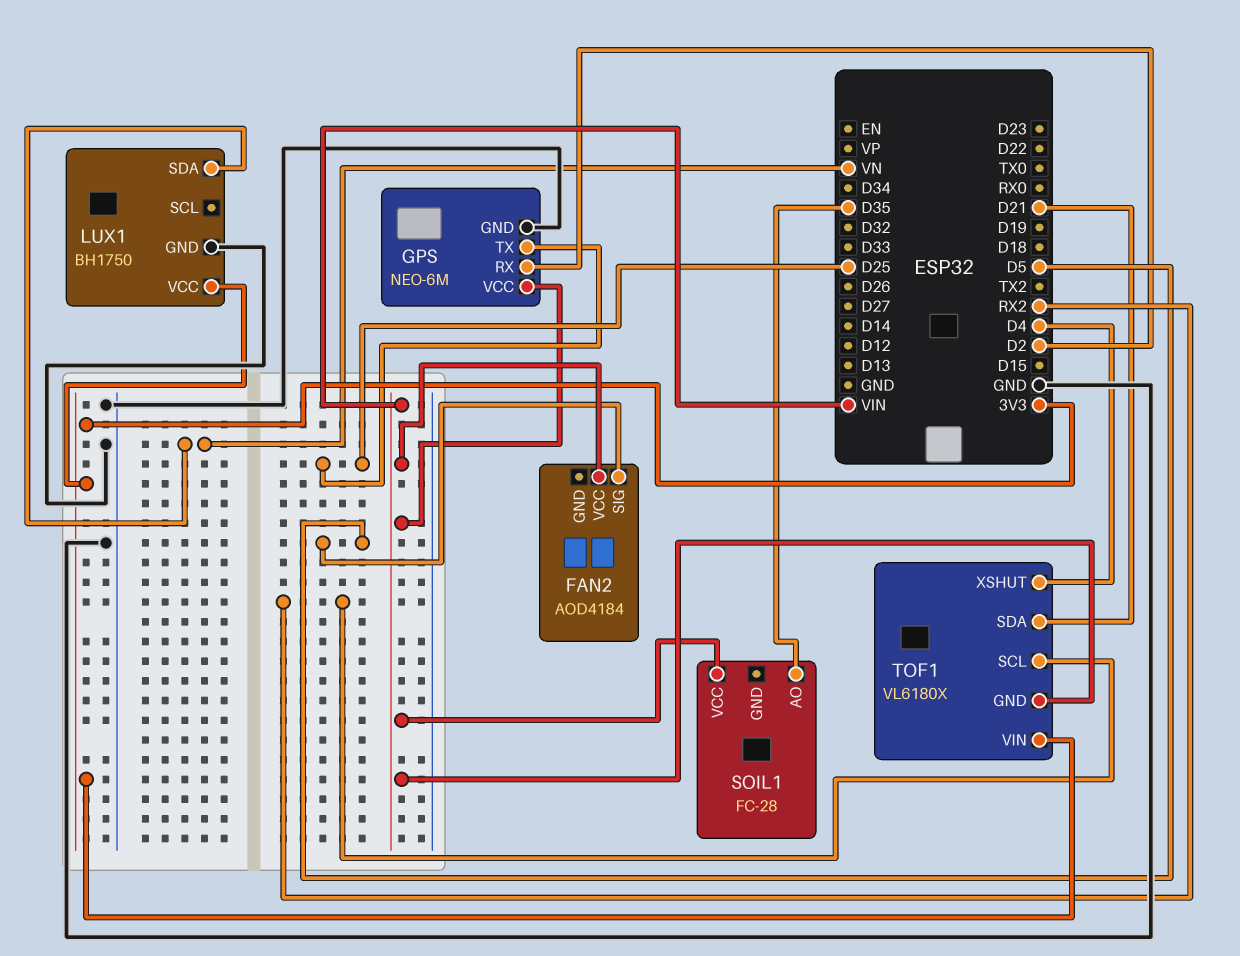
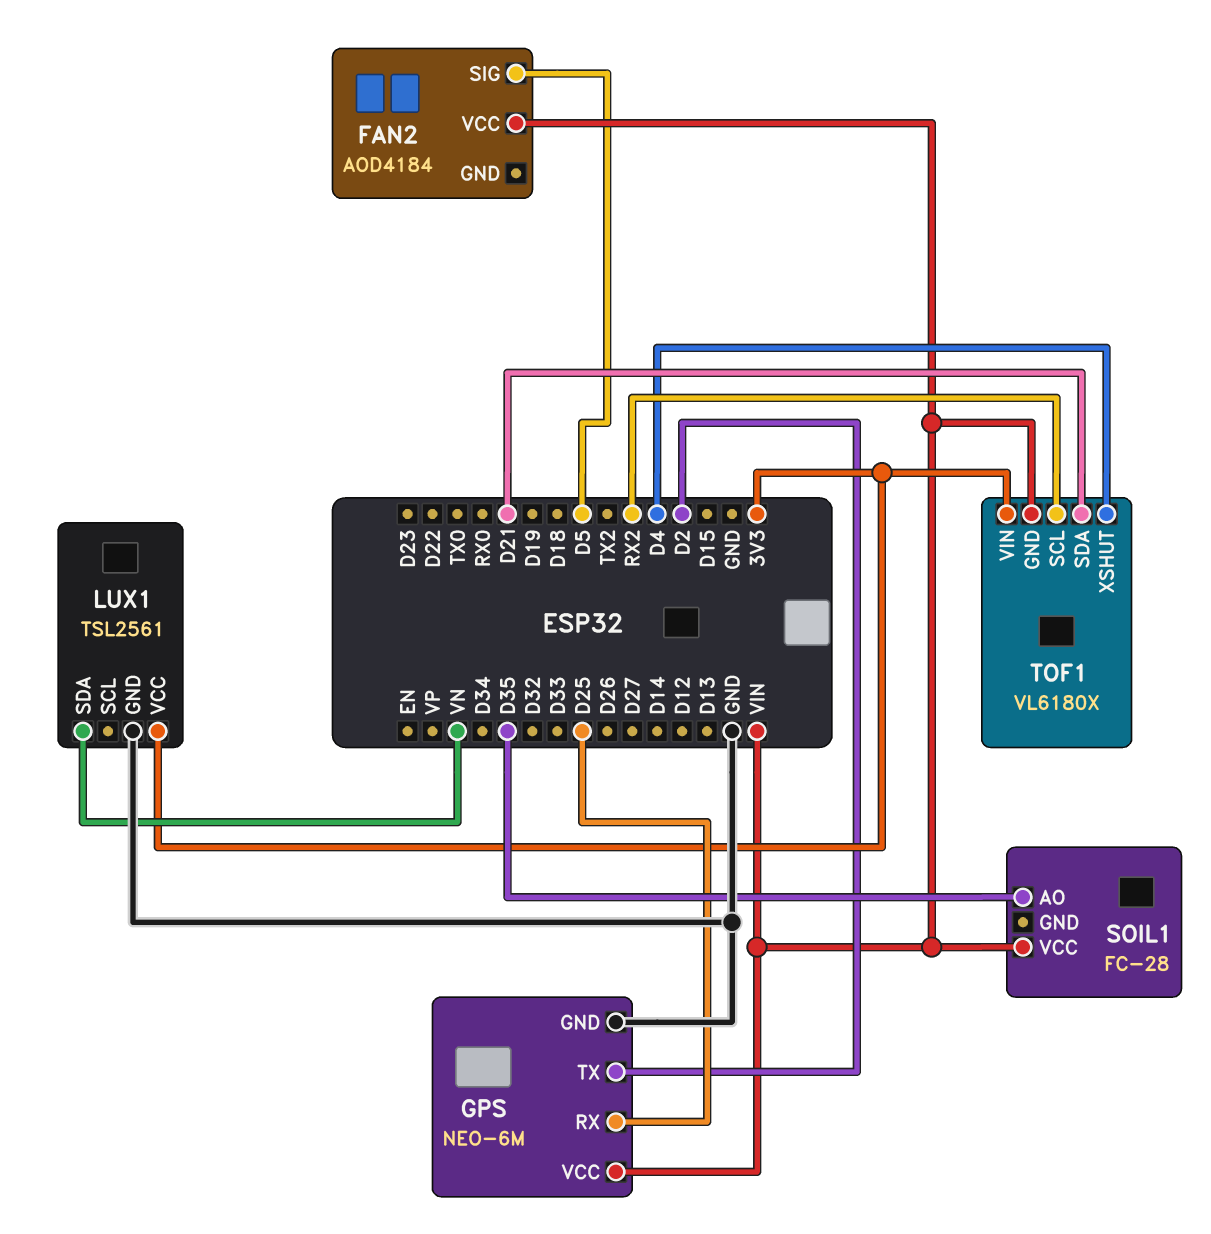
GPS pin RX: D2 -> D25
GPS pin TX: D25 -> D2
LUX1: BH1750 -> TSL2561

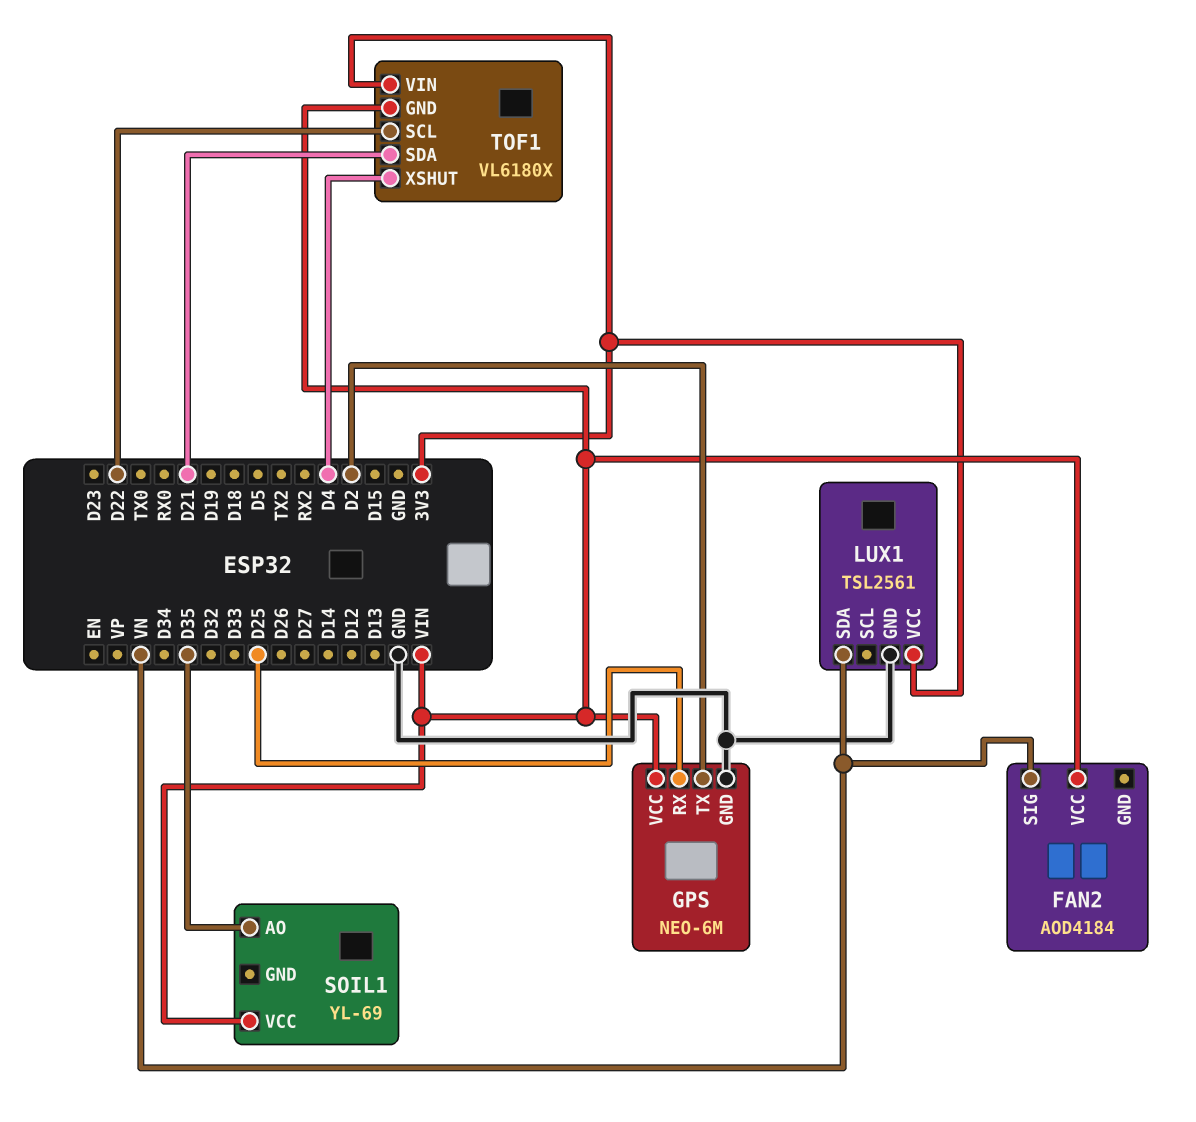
FAN2 pin SIG: D5 -> VN
SOIL1: FC-28 -> YL-69
TOF1 pin SCL: RX2 -> D22

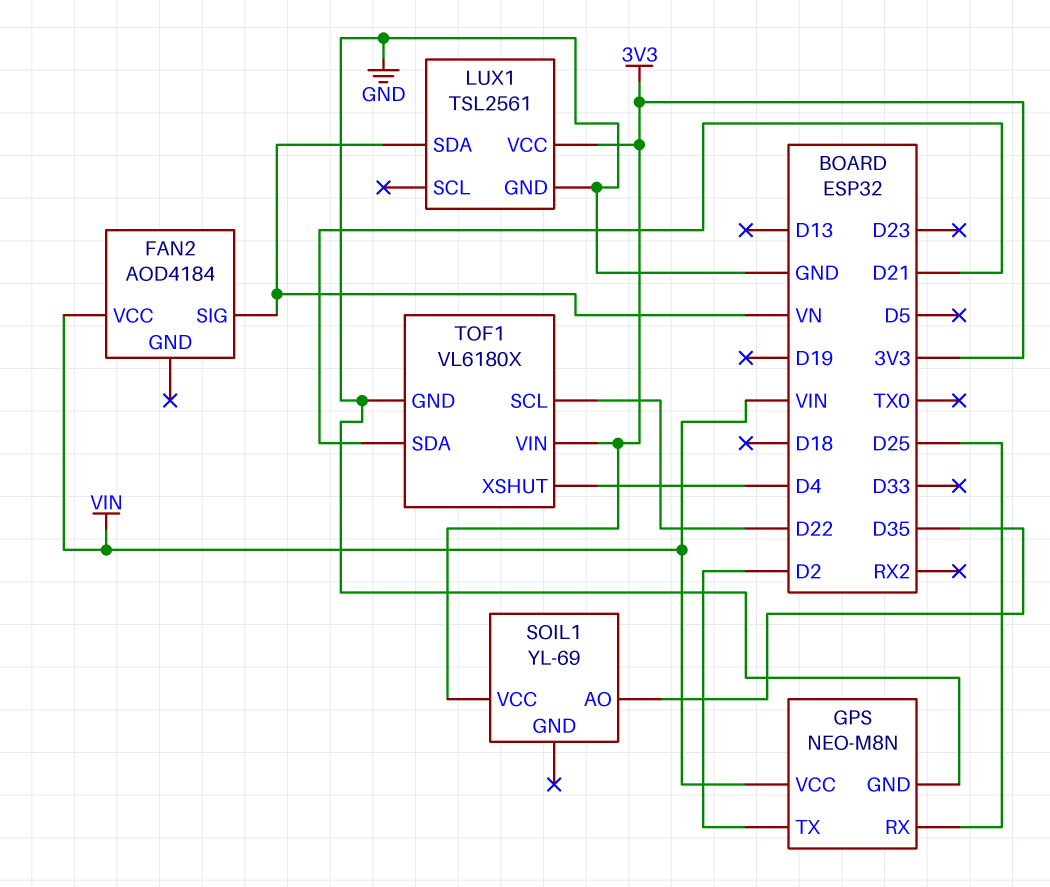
GPS: NEO-6M -> NEO-M8N
SOIL1 pin VCC: VIN -> 3V3
TOF1 pin GND: VIN -> GND

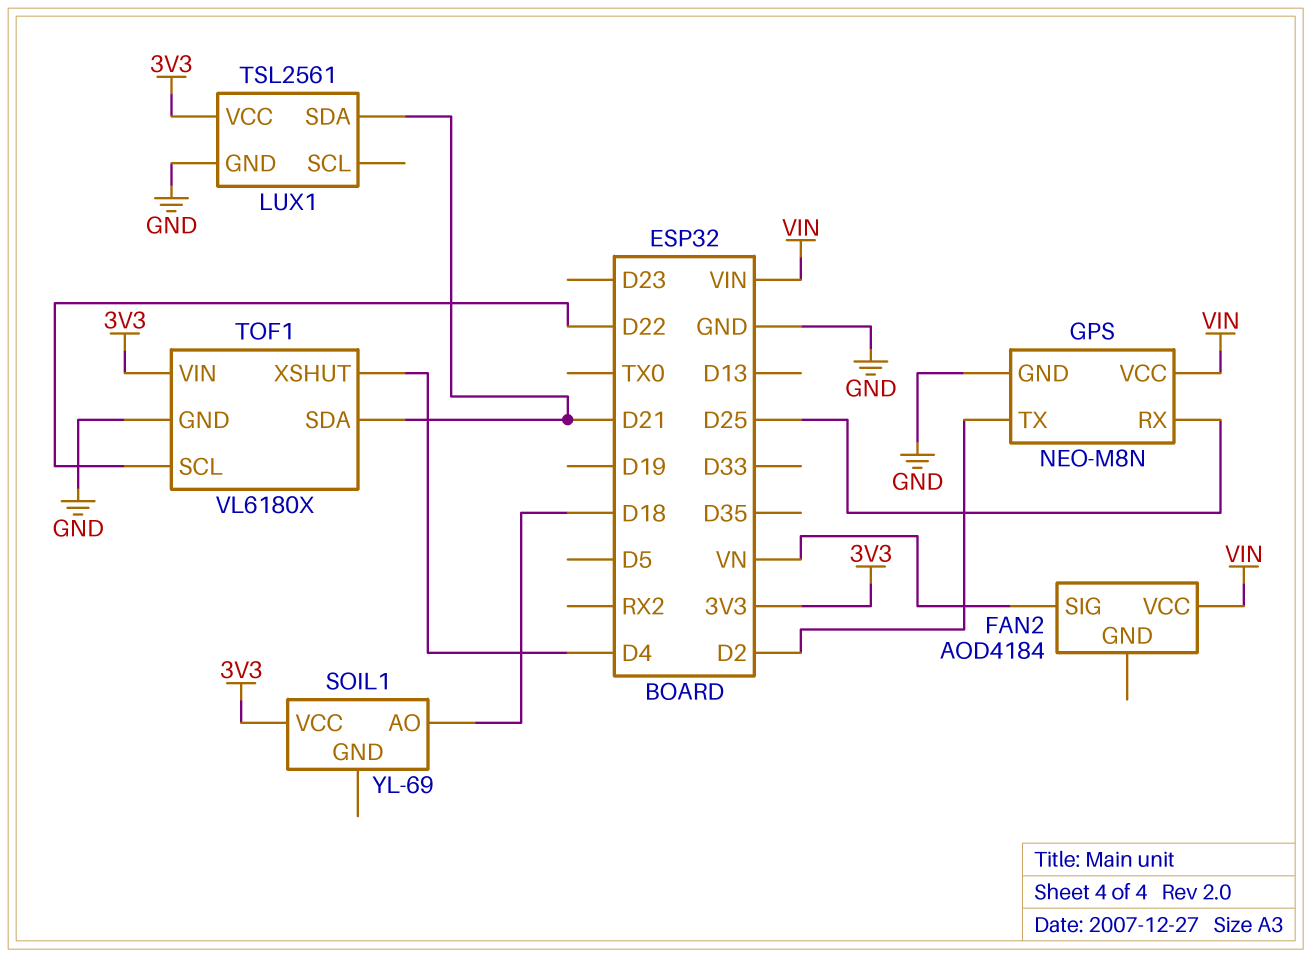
LUX1 pin SDA: VN -> D21
SOIL1 pin AO: D35 -> D18

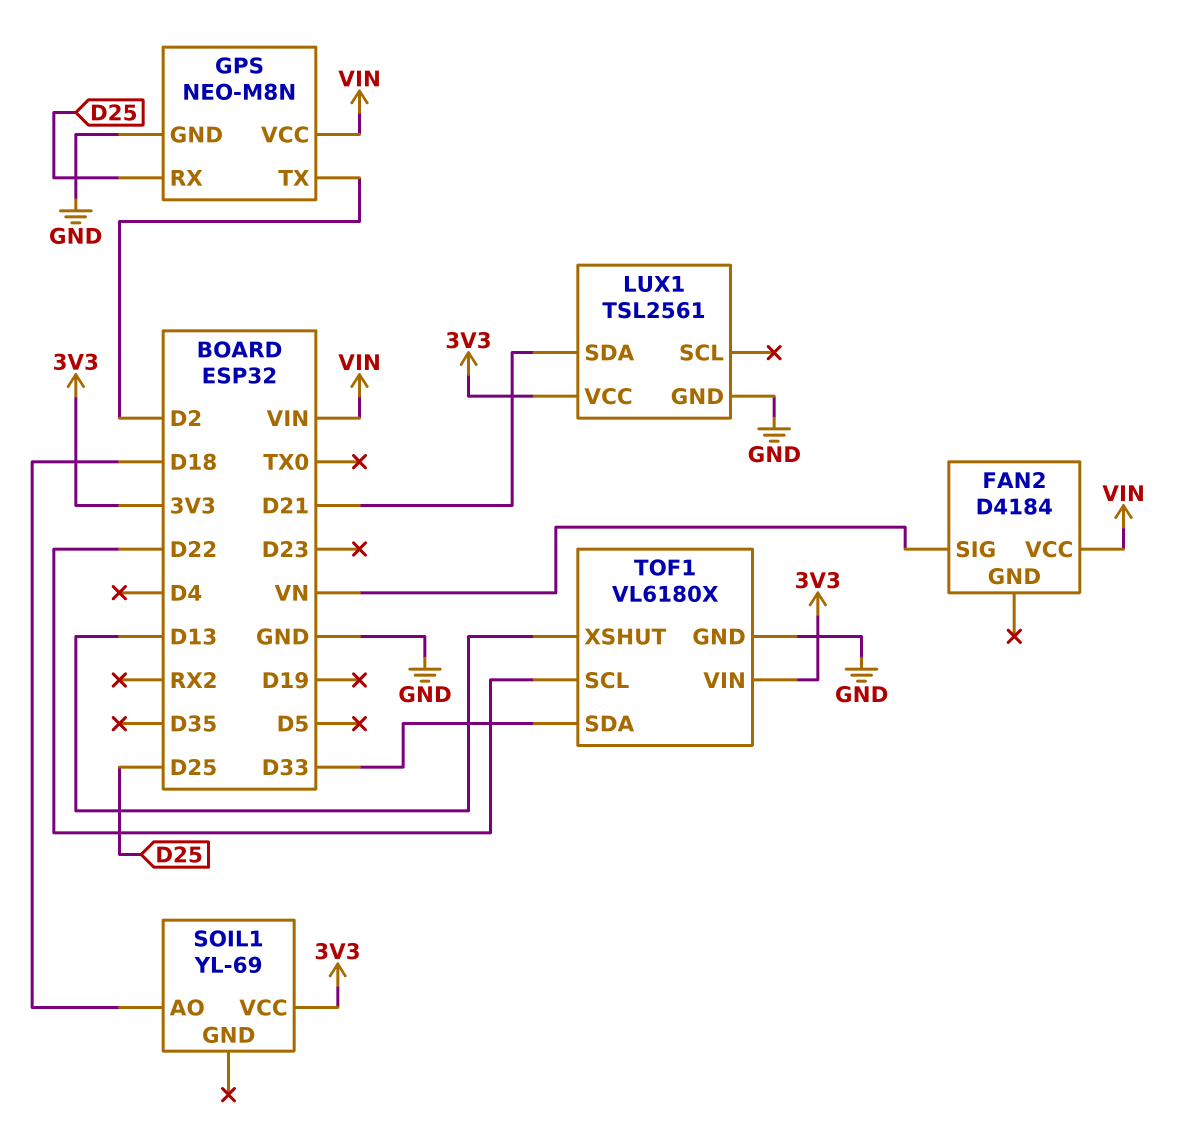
FAN2: AOD4184 -> D4184
TOF1 pin SDA: D21 -> D33
TOF1 pin XSHUT: D4 -> D13

